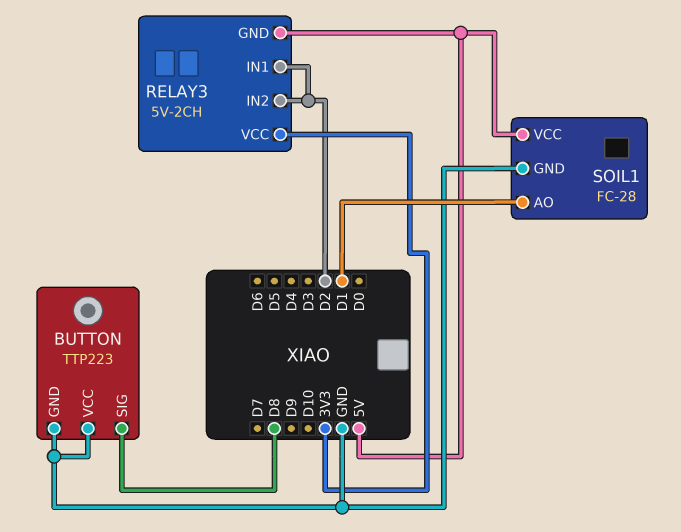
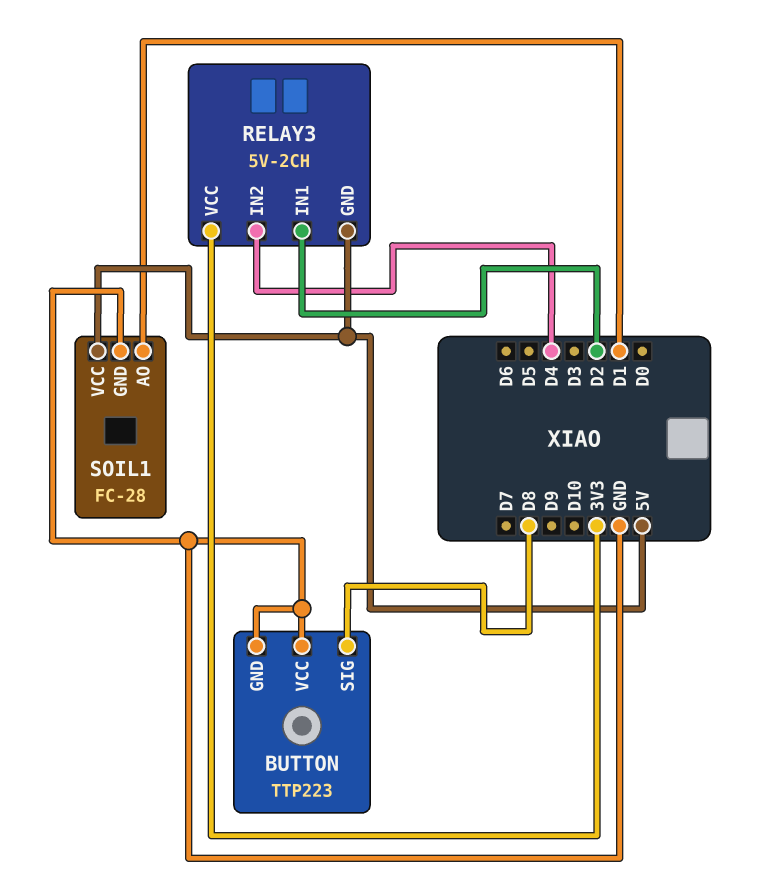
RELAY3 pin IN2: D2 -> D4

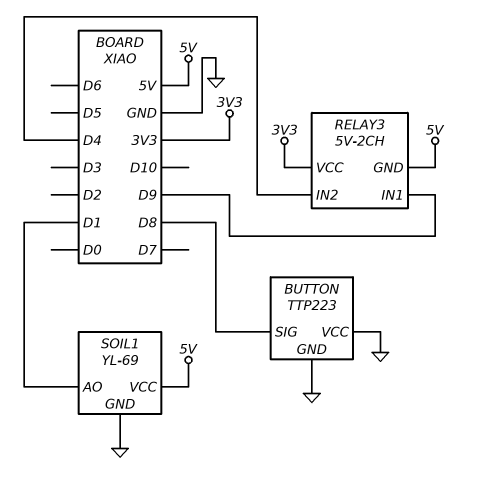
RELAY3 pin IN1: D2 -> D9
SOIL1: FC-28 -> YL-69

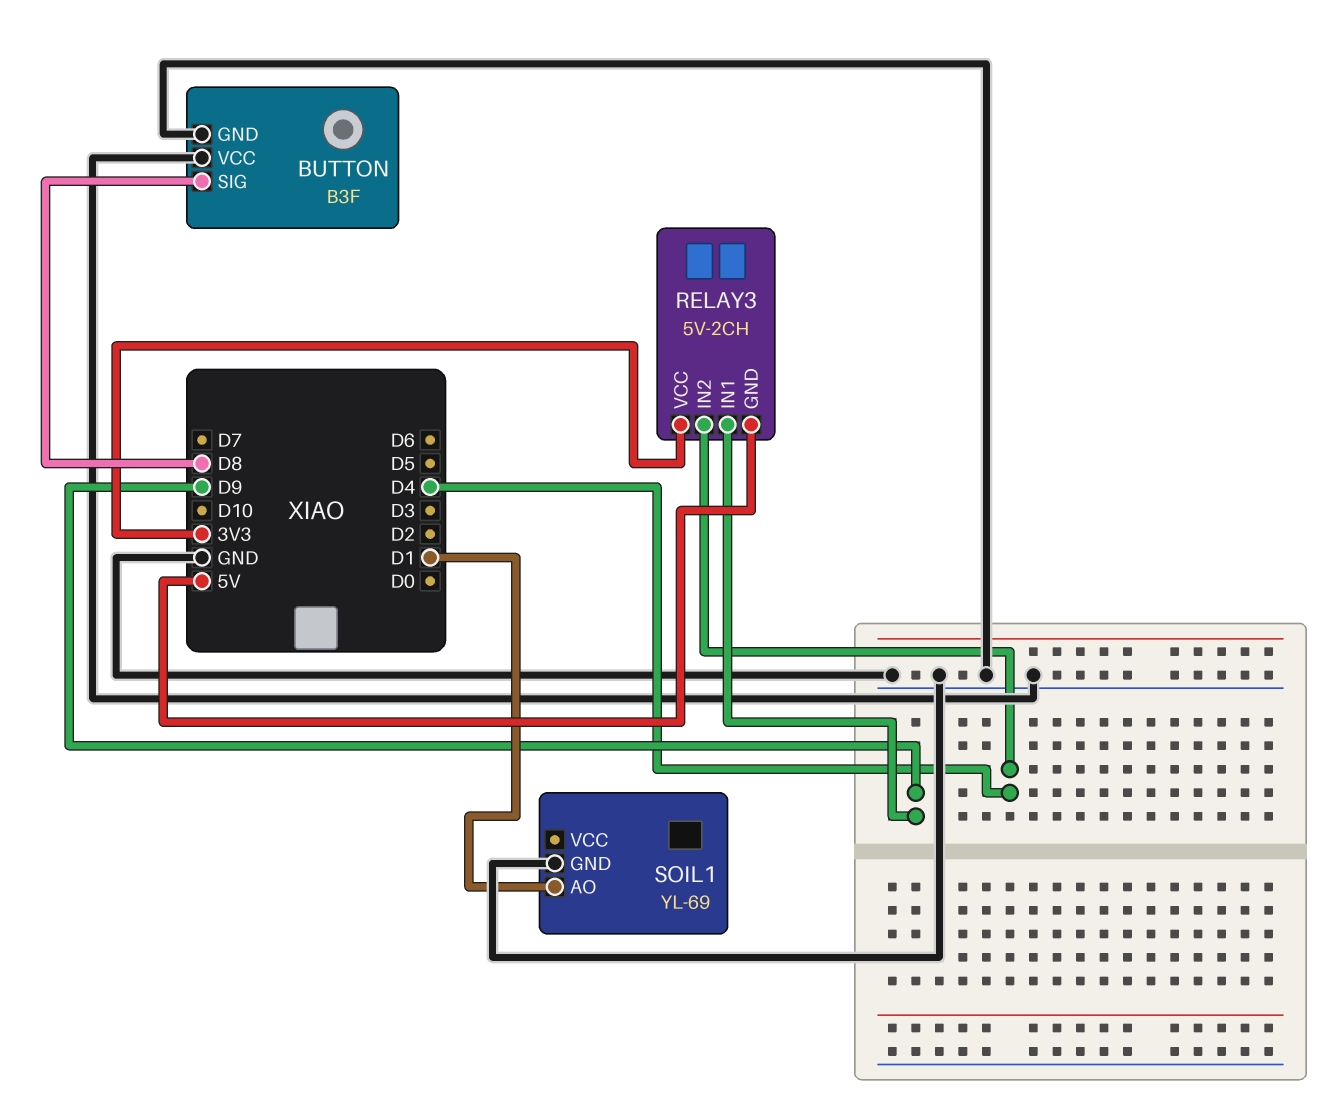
BUTTON: TTP223 -> B3F
SOIL1 pin VCC: 5V -> none

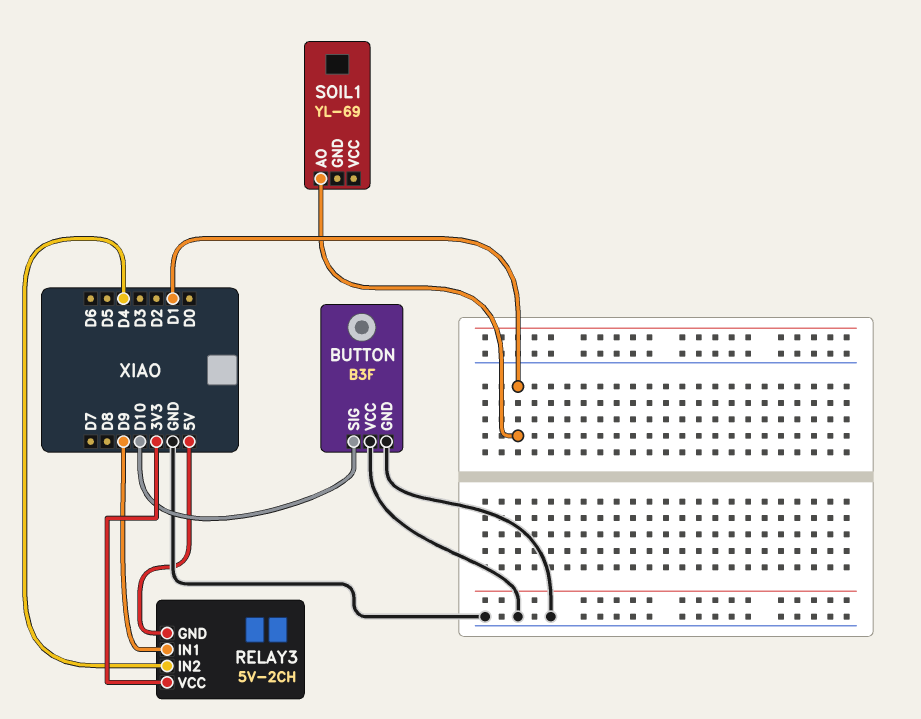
BUTTON pin SIG: D8 -> D10
SOIL1 pin GND: GND -> none

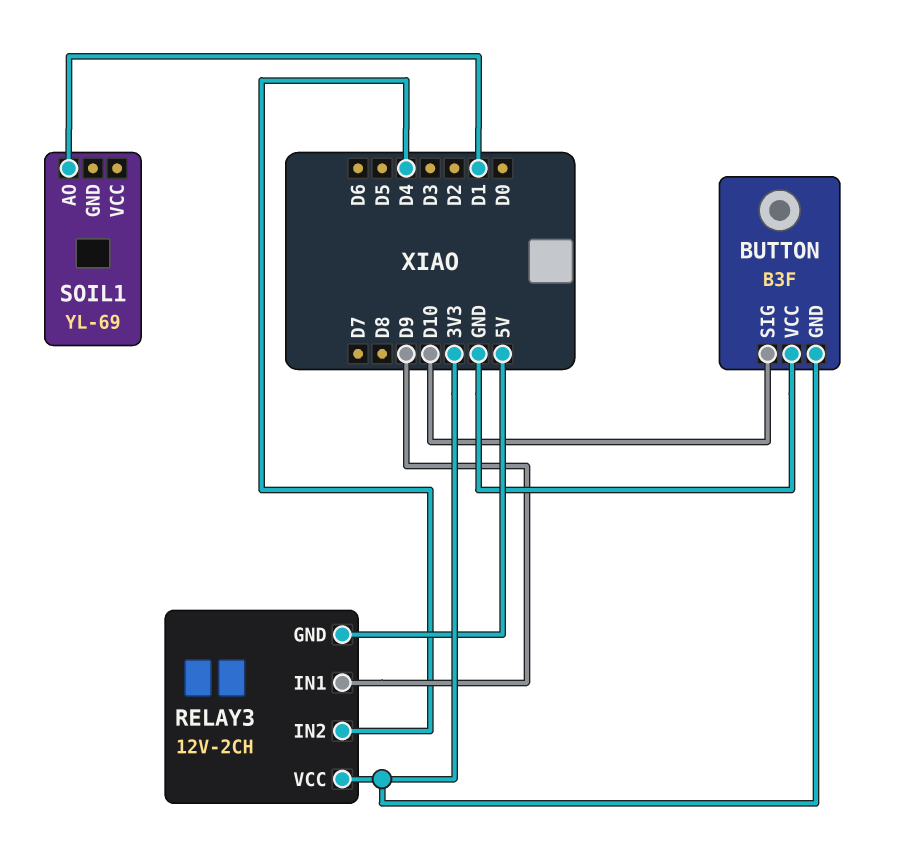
BUTTON pin GND: GND -> 3V3
RELAY3: 5V-2CH -> 12V-2CH

